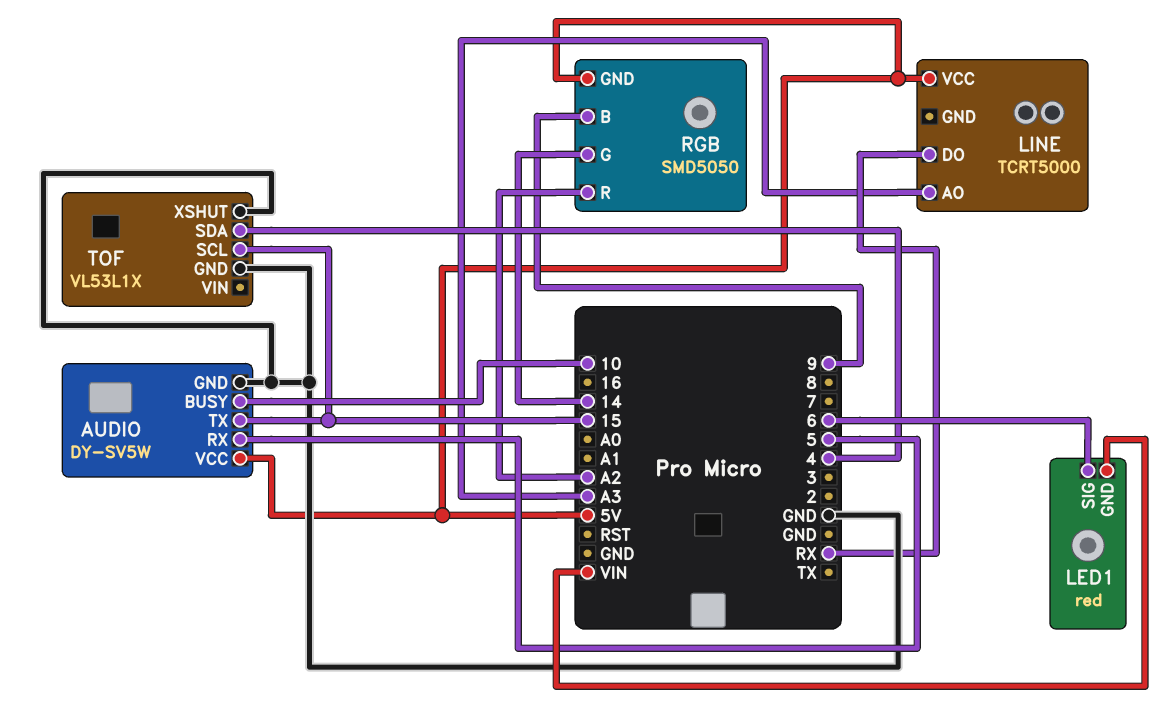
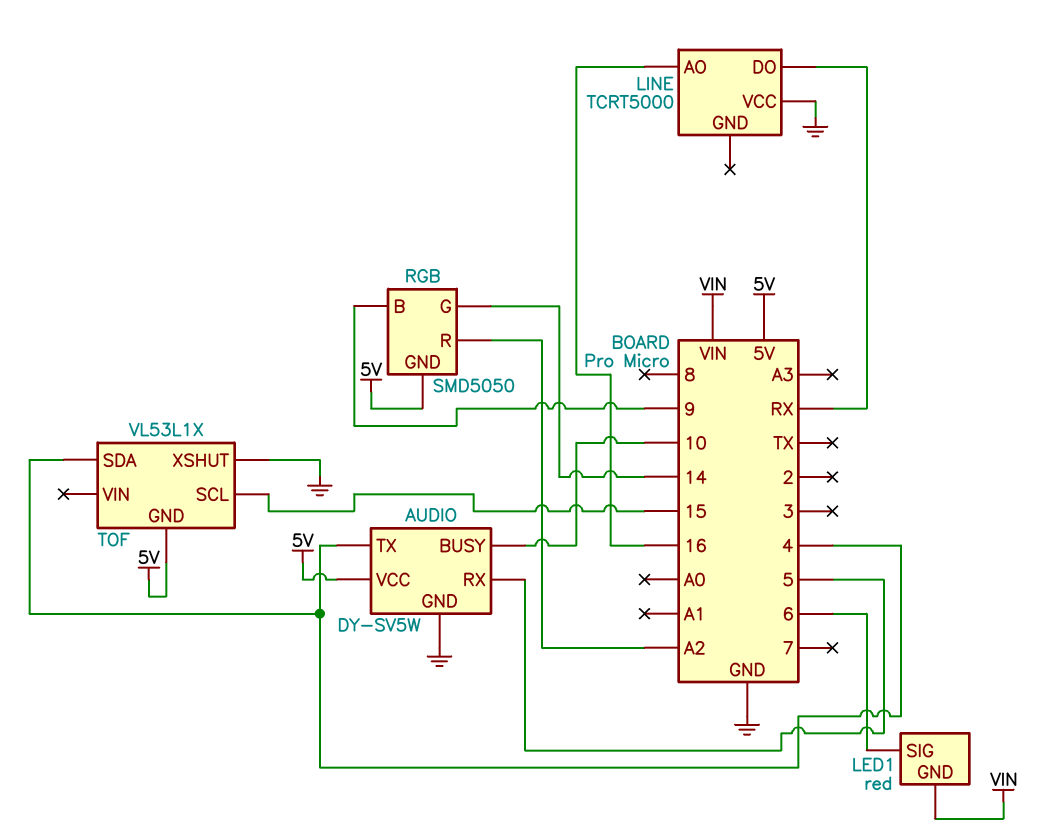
AUDIO pin TX: 15 -> 4
LINE pin AO: A3 -> 16
LINE pin VCC: 5V -> GND
TOF pin GND: GND -> 5V

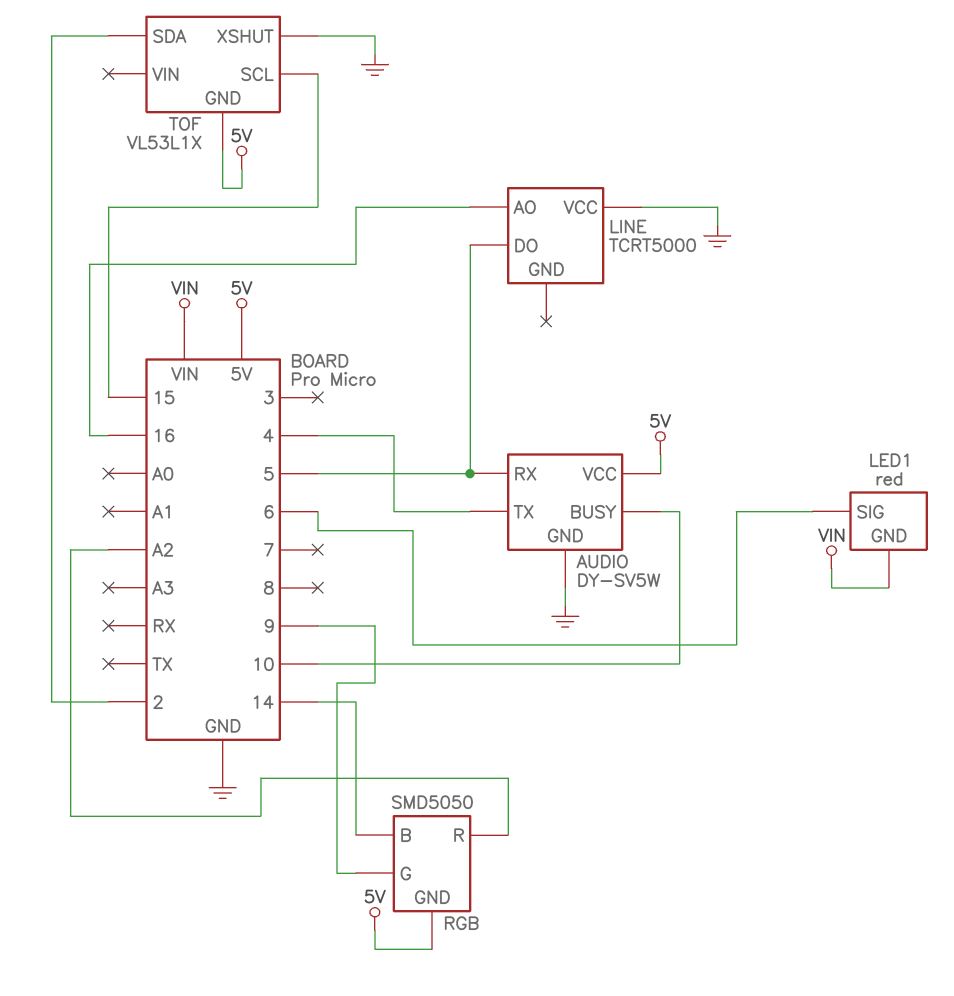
LINE pin DO: RX -> 5
RGB pin B: 9 -> 14
RGB pin G: 14 -> 9
TOF pin SDA: 4 -> 2

